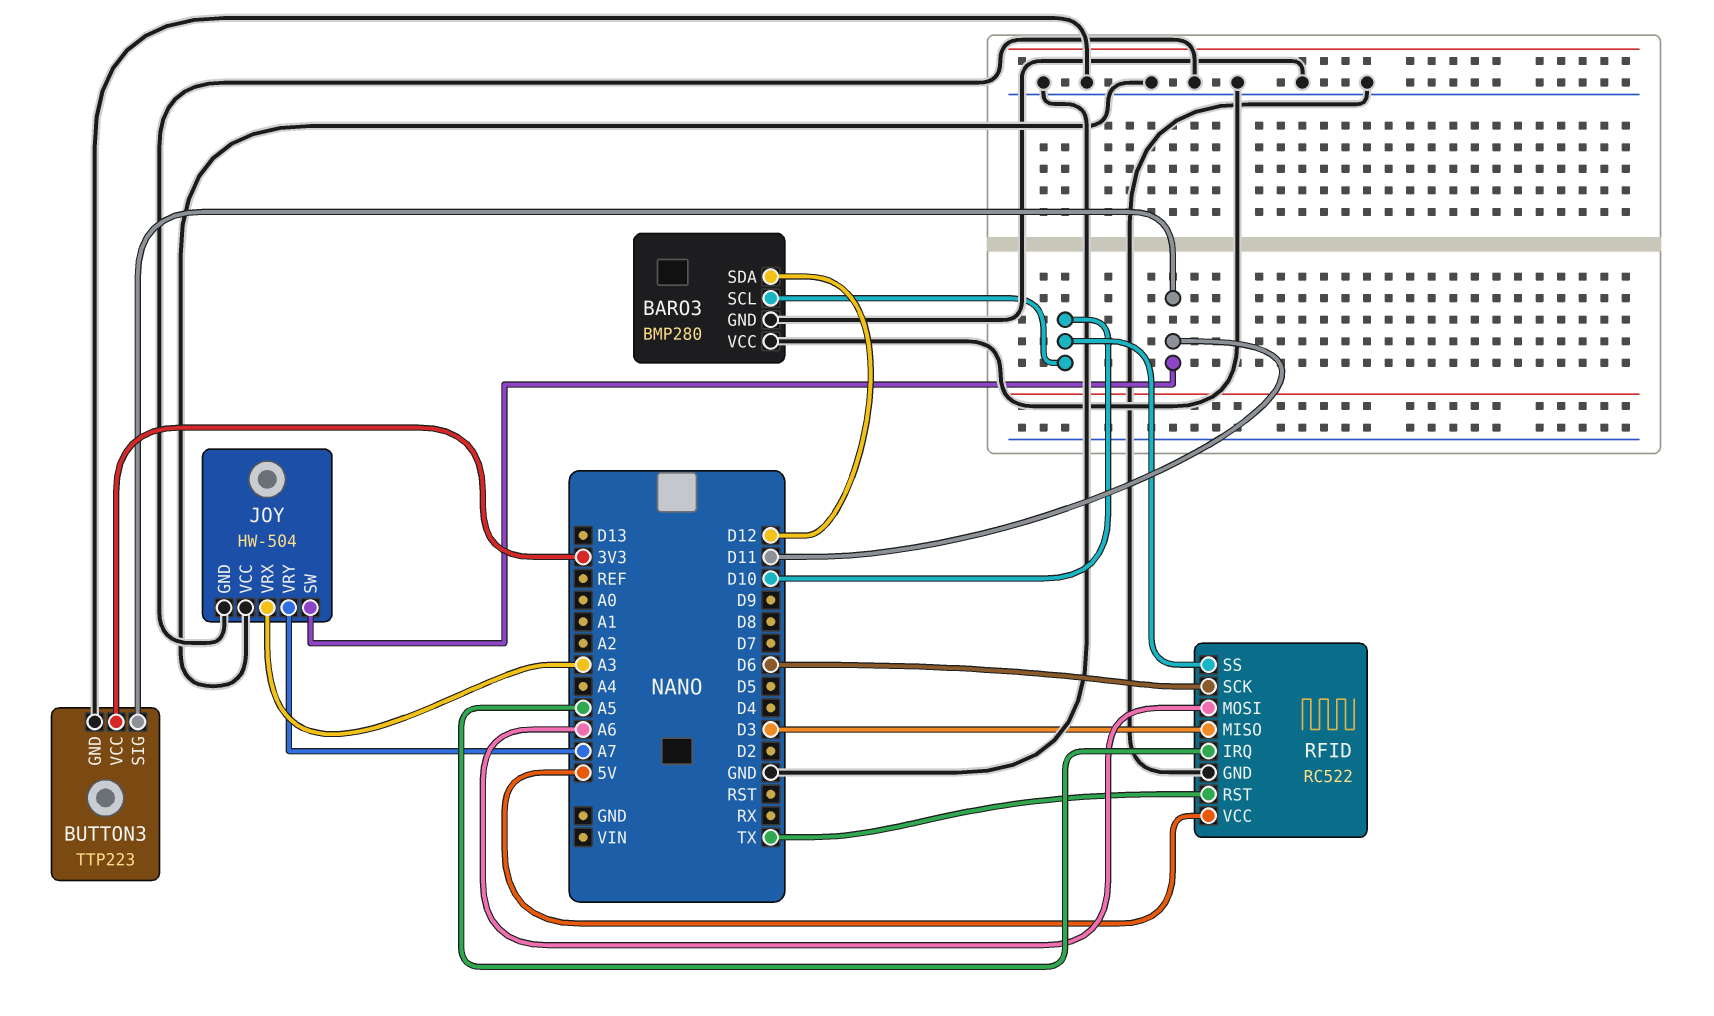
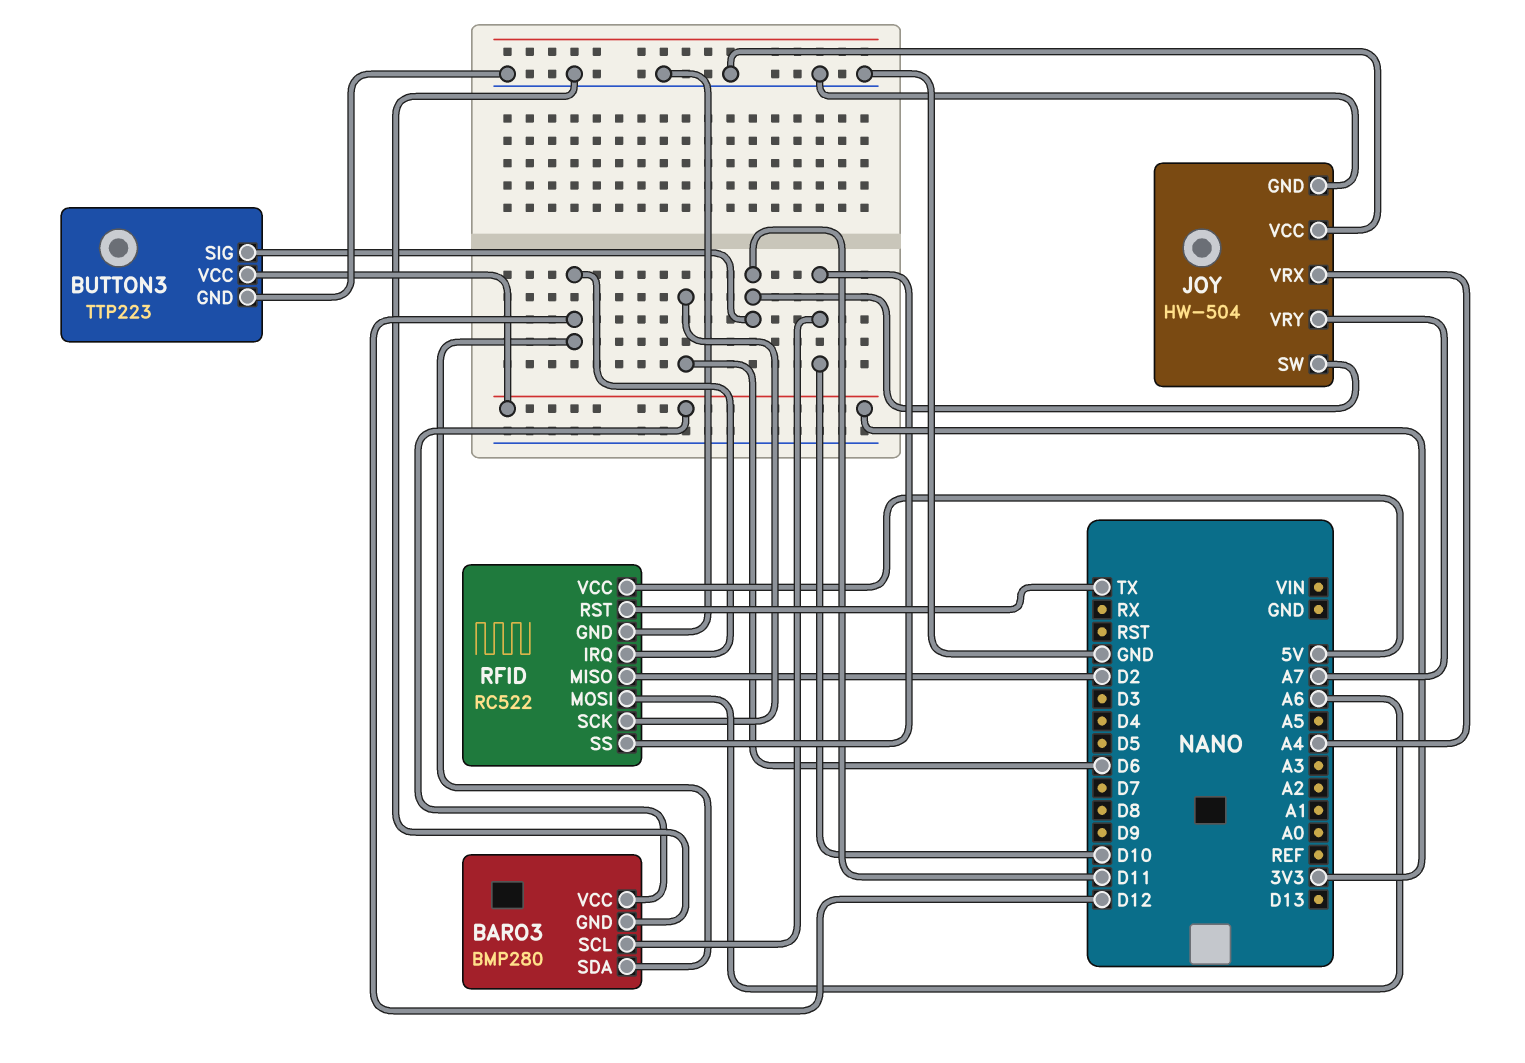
BARO3 pin VCC: GND -> 3V3
JOY pin VRX: A3 -> A4
RFID pin IRQ: A5 -> D12
RFID pin MISO: D3 -> D2

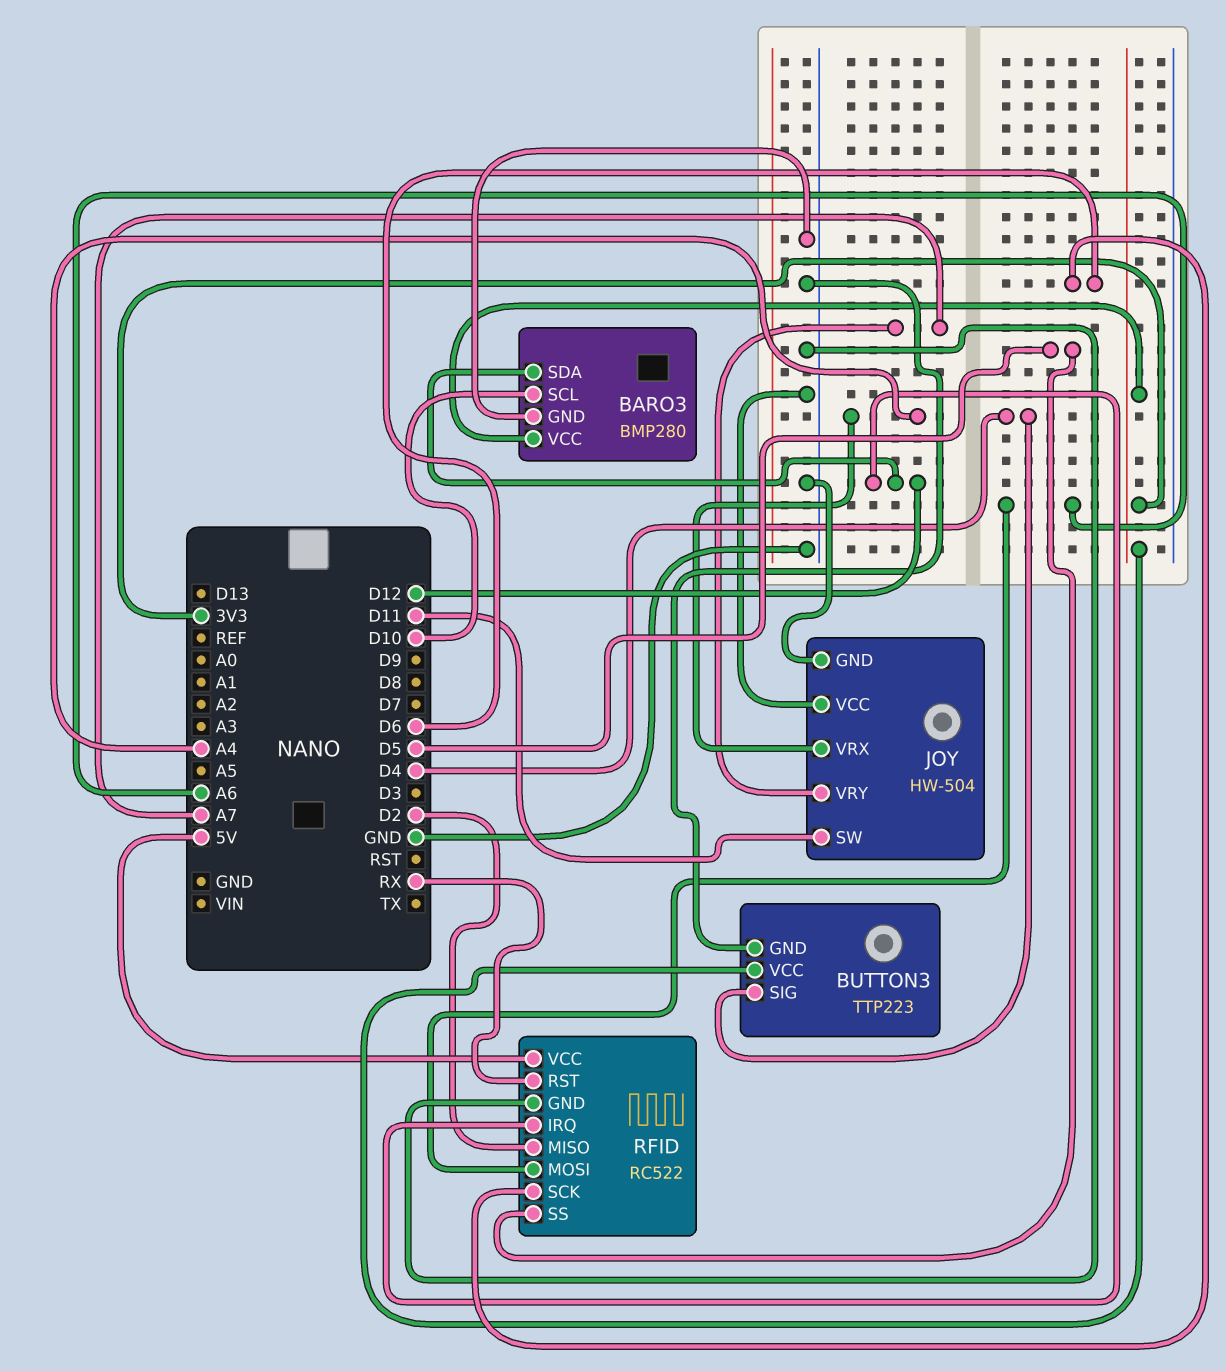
BUTTON3 pin SIG: D11 -> D4
RFID pin RST: TX -> RX
RFID pin SS: D10 -> D5

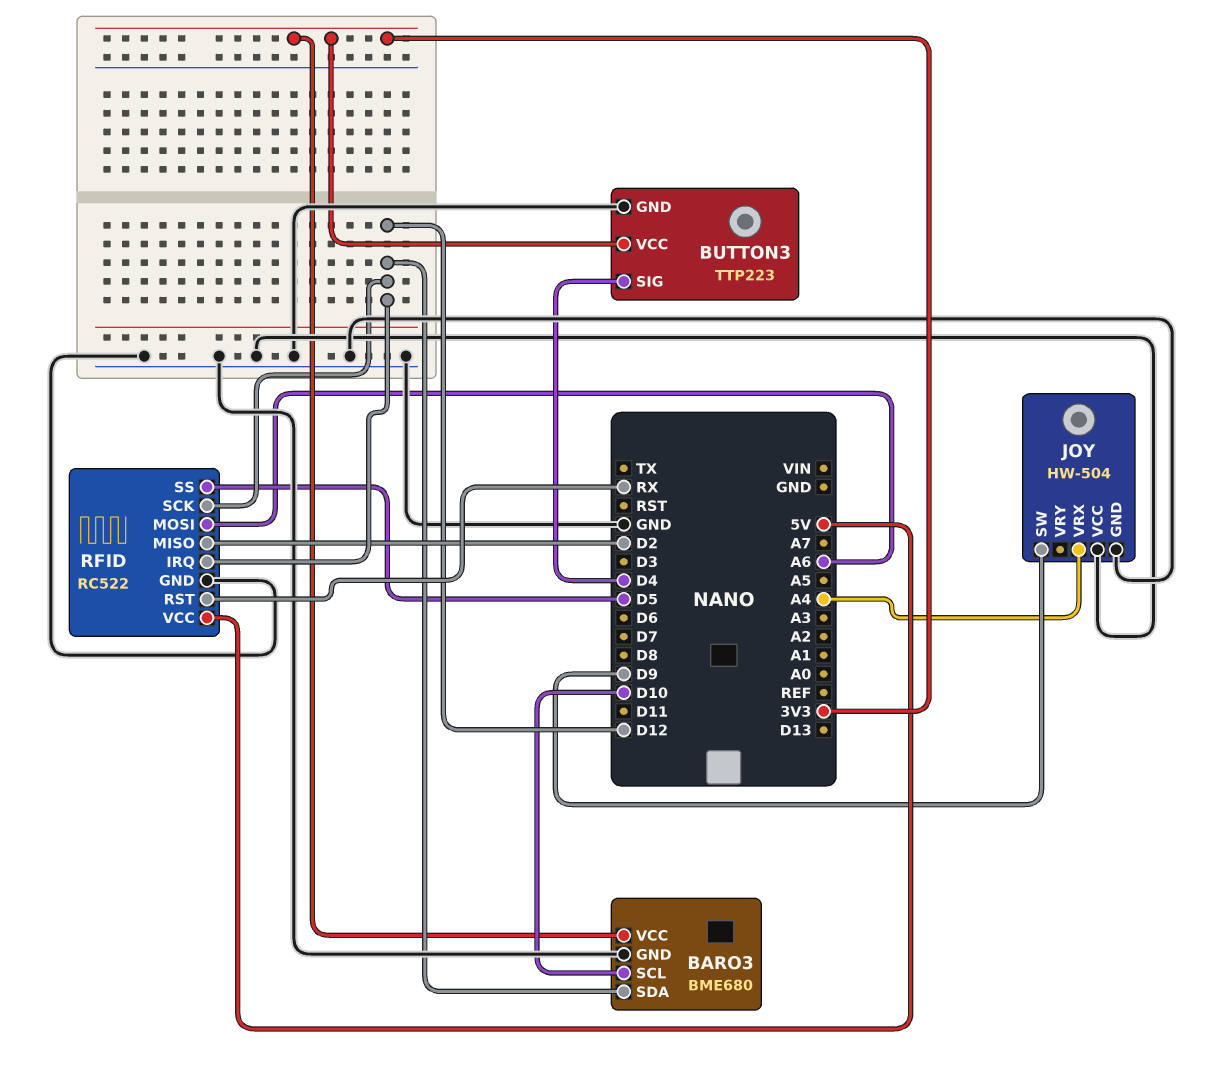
BARO3: BMP280 -> BME680
JOY pin SW: D11 -> D9
JOY pin VRY: A7 -> none
RFID pin SCK: D6 -> D12

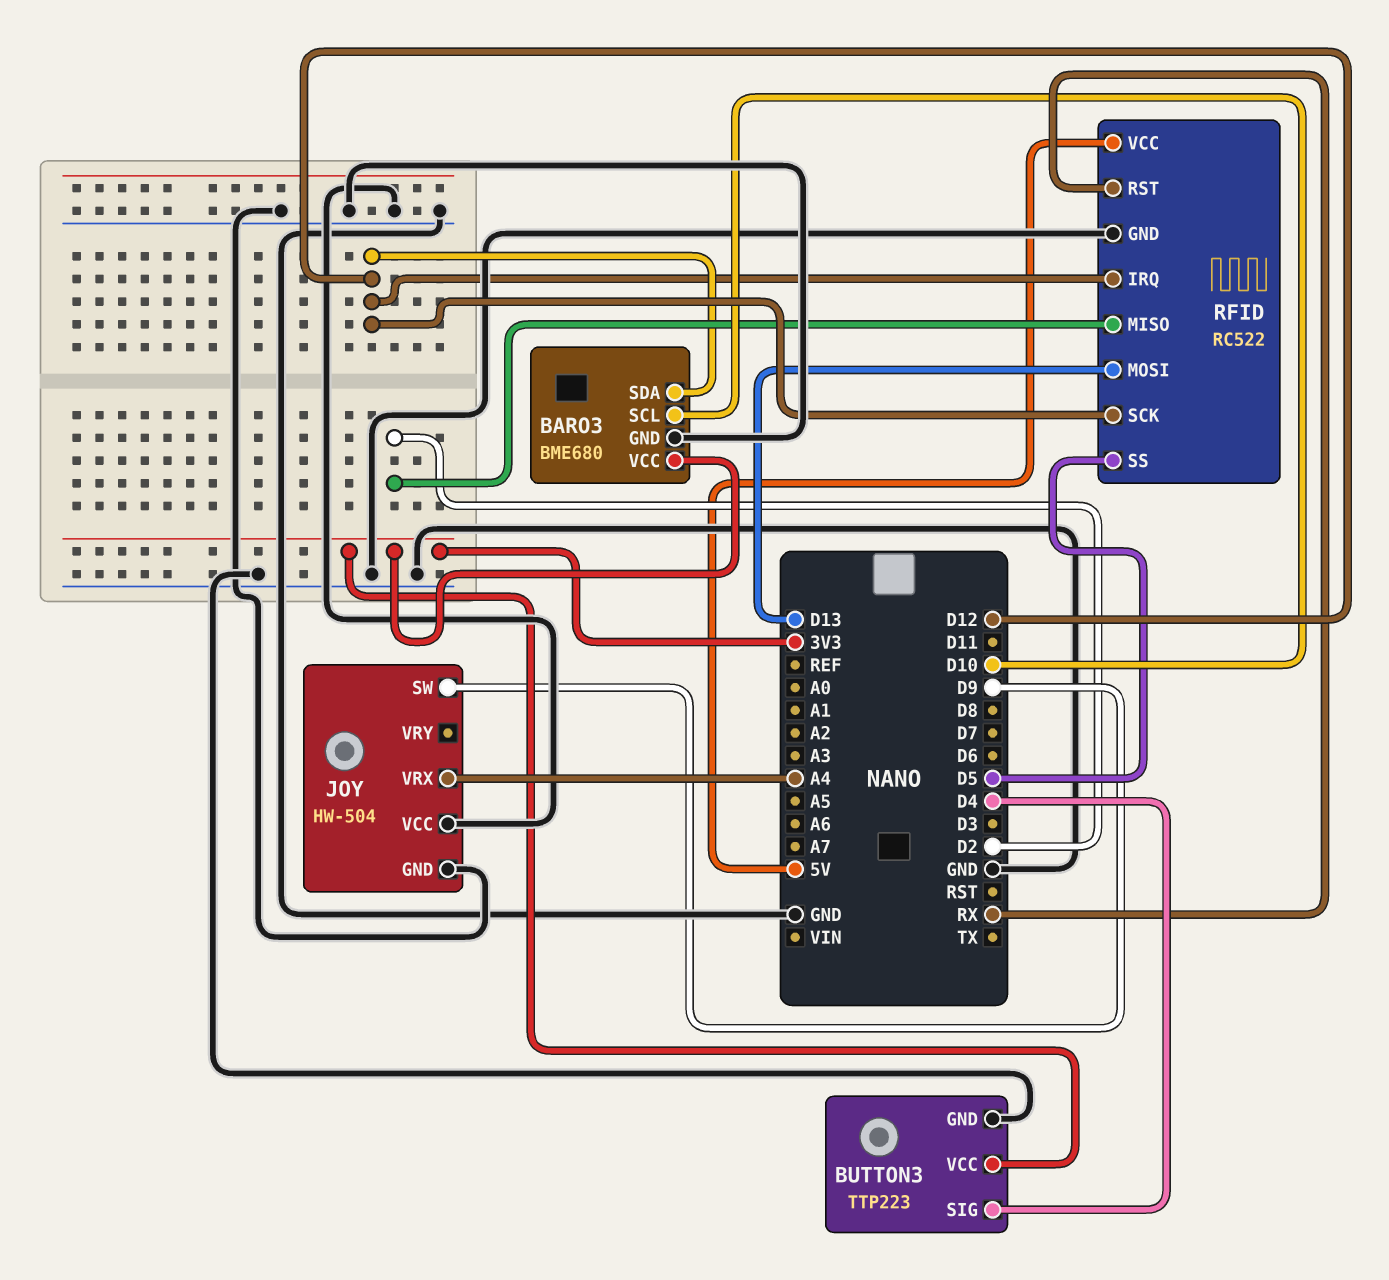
RFID pin MOSI: A6 -> D13

